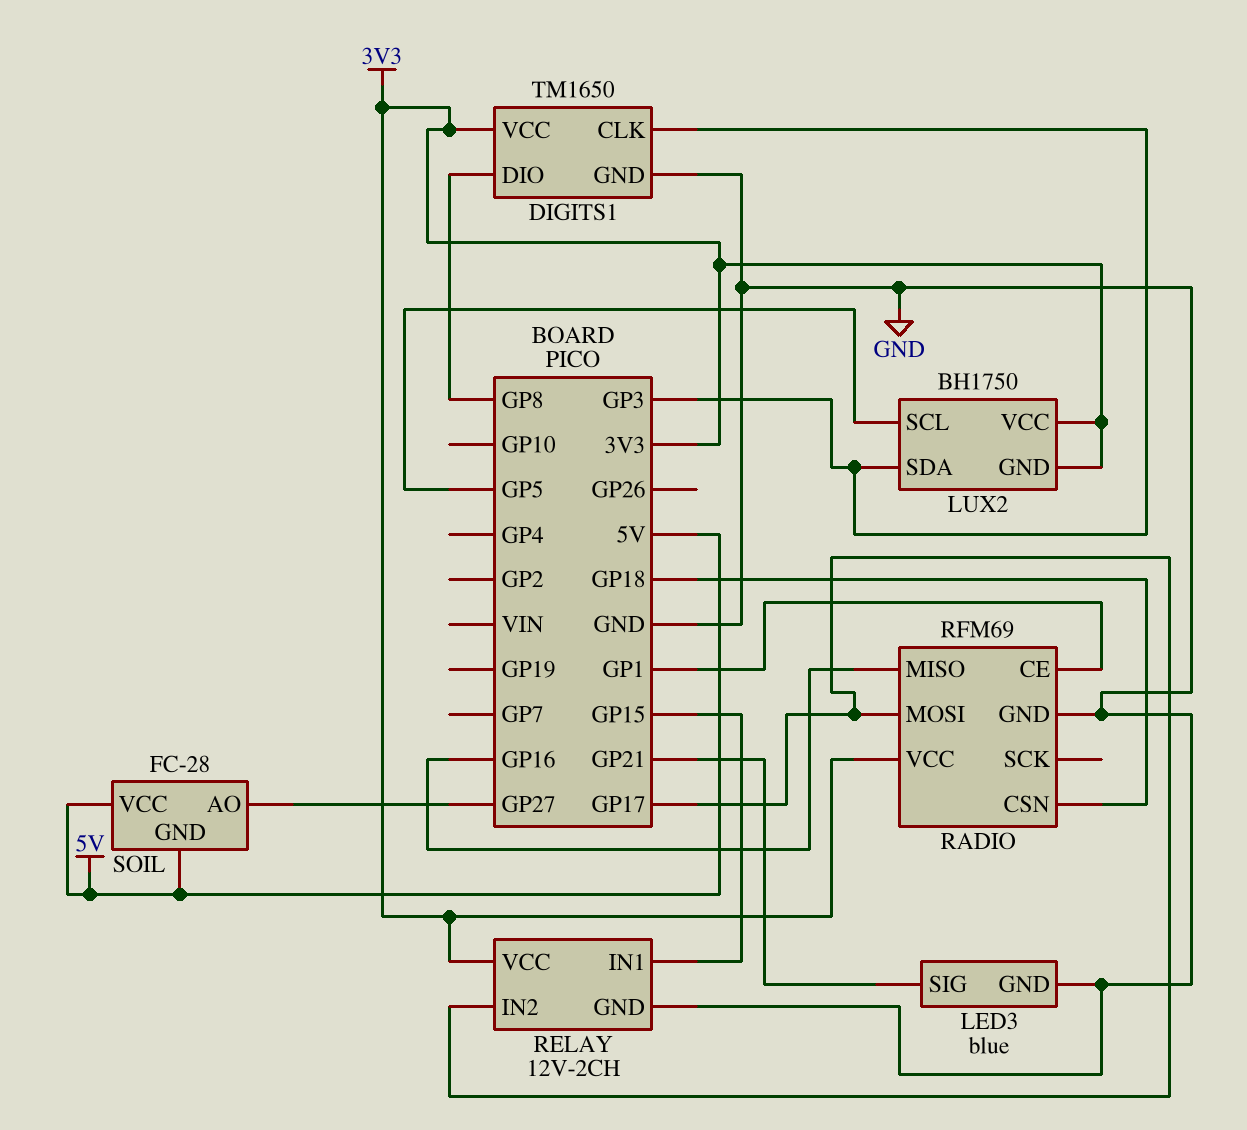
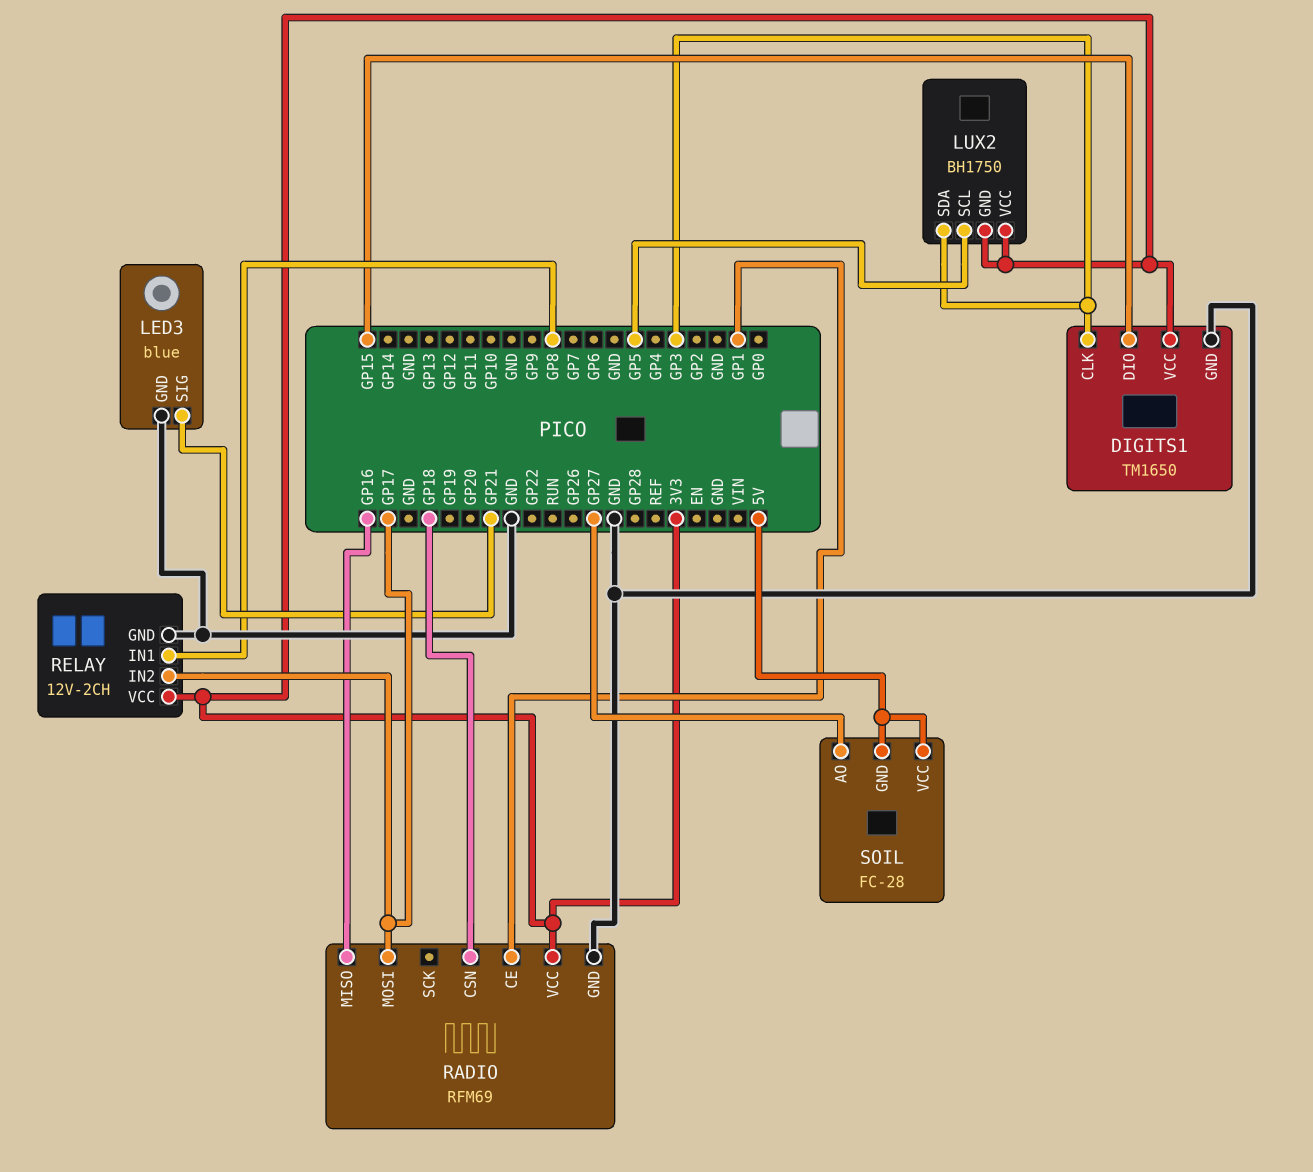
DIGITS1 pin DIO: GP8 -> GP15
RELAY pin IN1: GP15 -> GP8

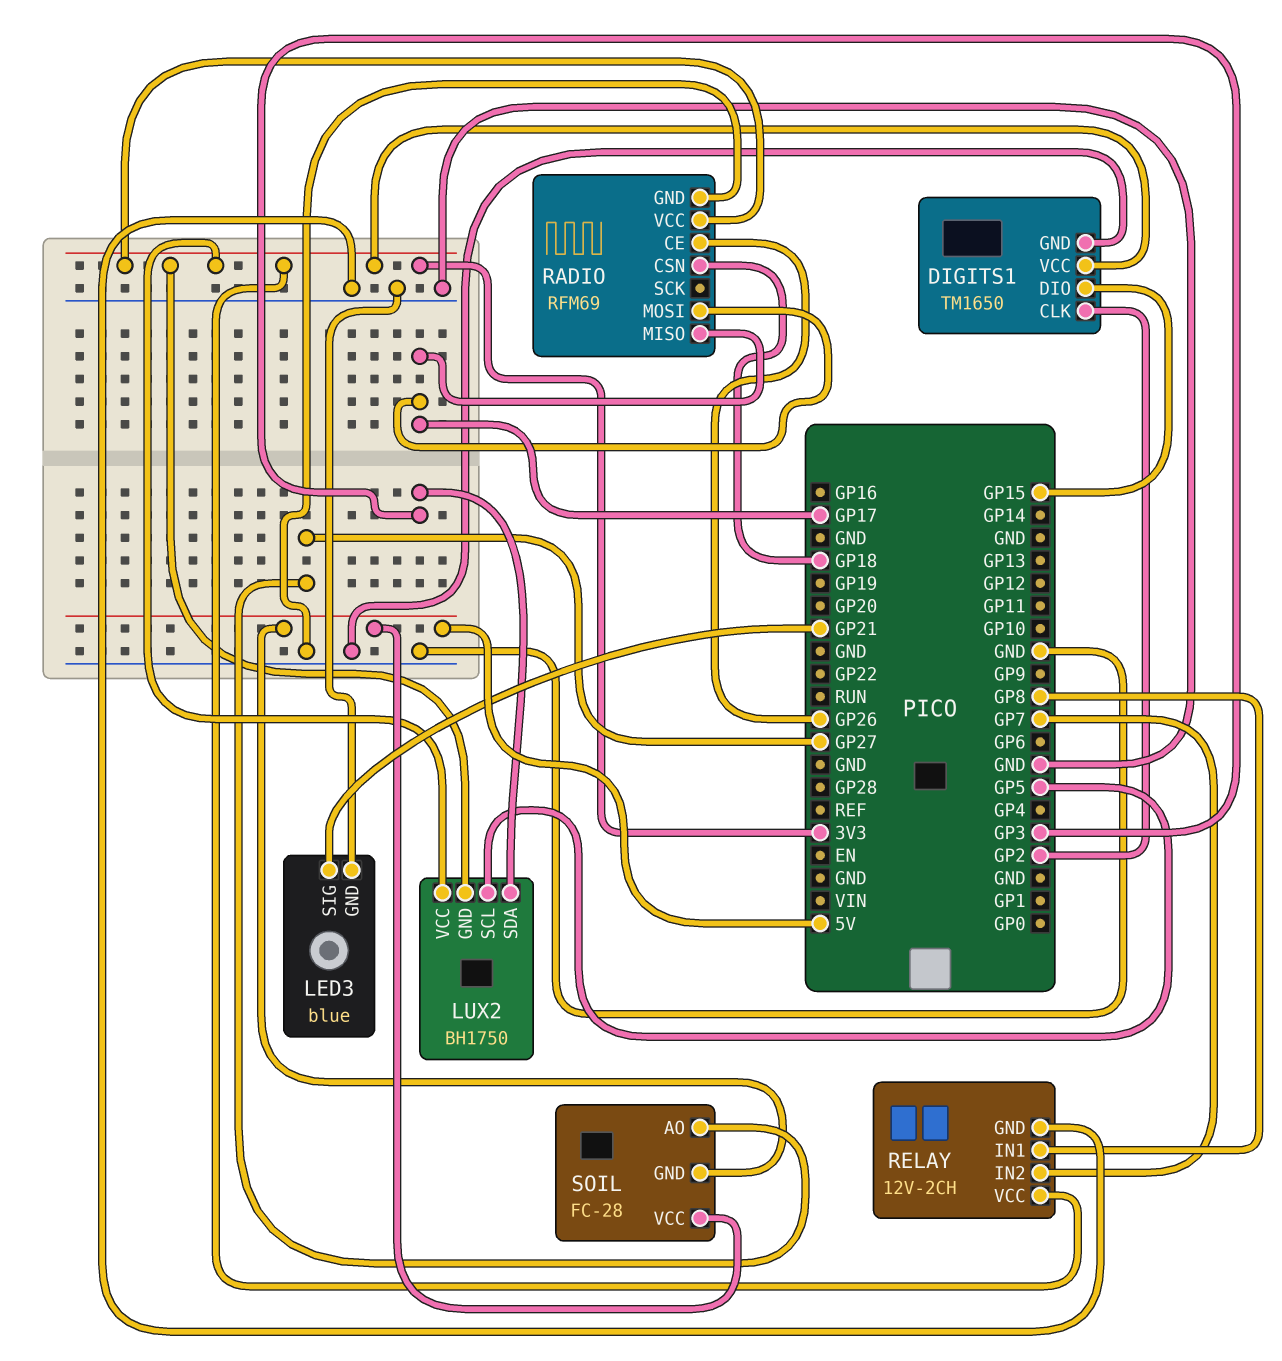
DIGITS1 pin CLK: GP3 -> GP2
RADIO pin CE: GP1 -> GP26
RADIO pin MISO: GP16 -> GP17
RELAY pin IN2: GP17 -> GP7

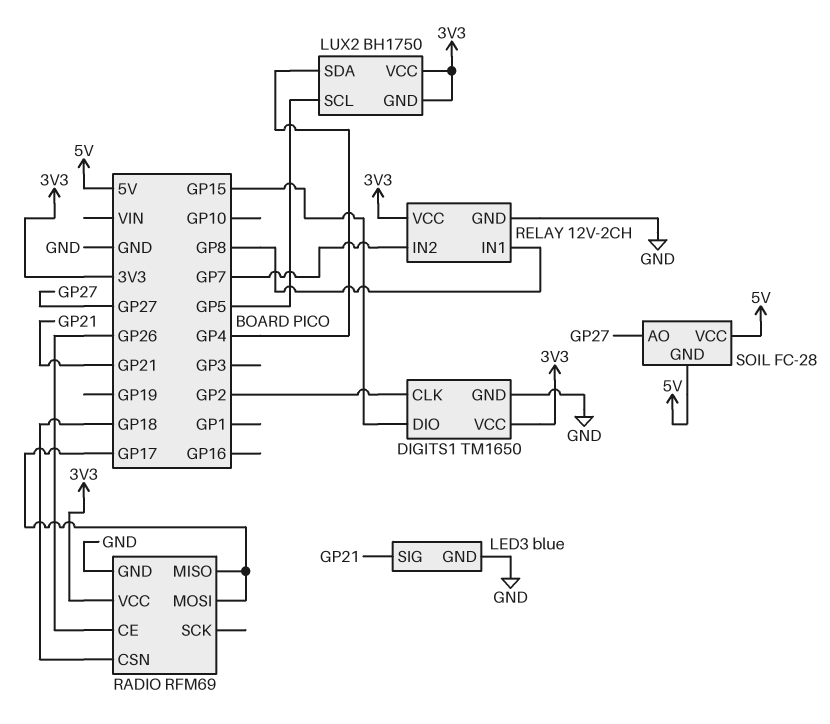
LUX2 pin SDA: GP3 -> GP4

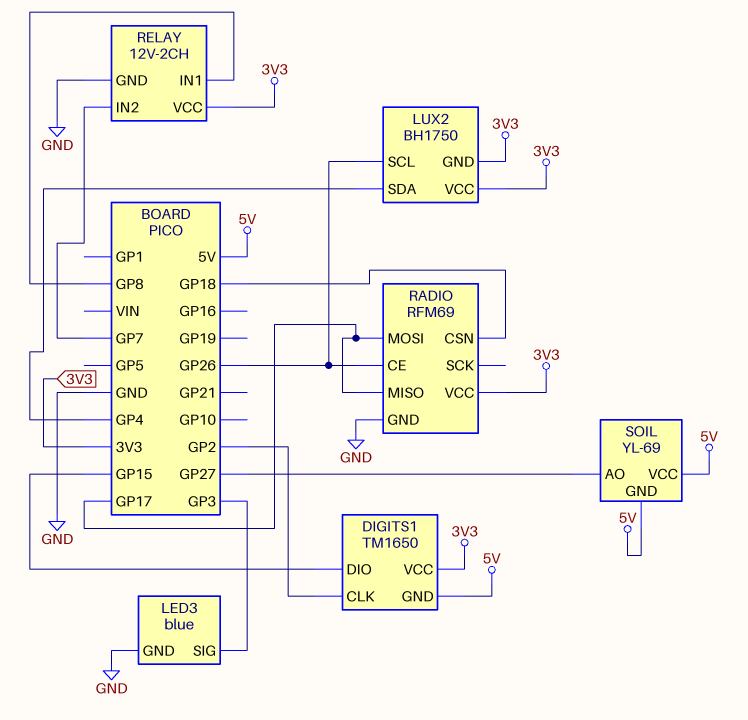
DIGITS1 pin GND: GND -> 5V
LED3 pin SIG: GP21 -> GP3
LUX2 pin SCL: GP5 -> GP26
SOIL: FC-28 -> YL-69

